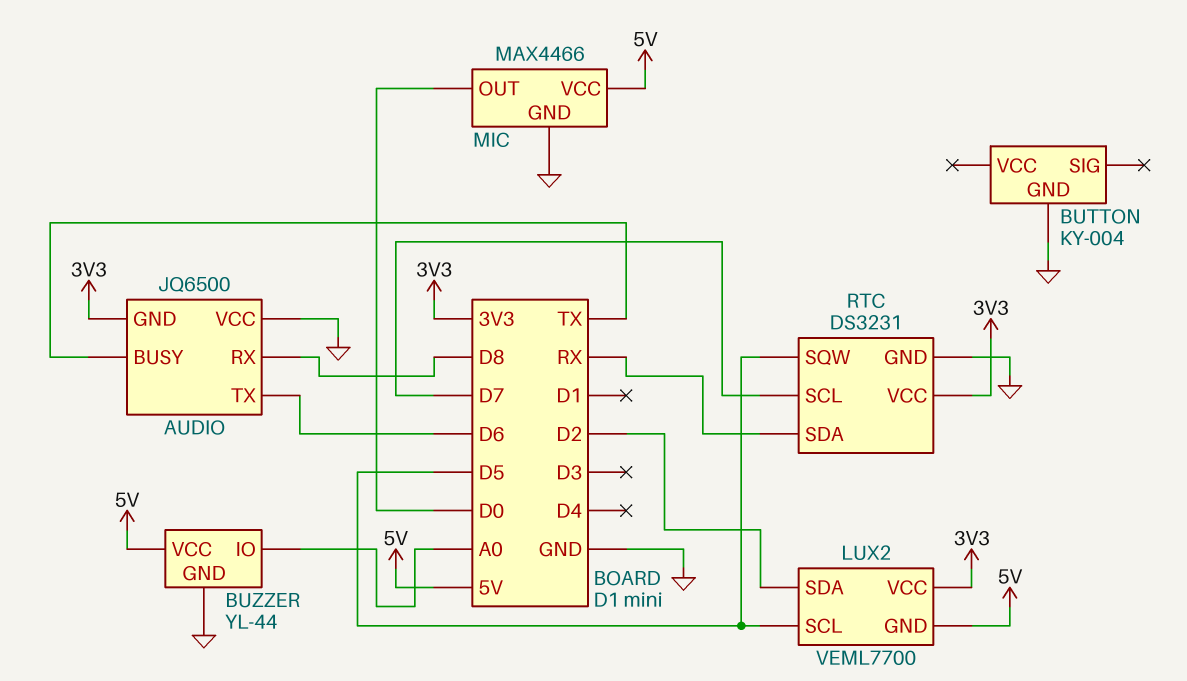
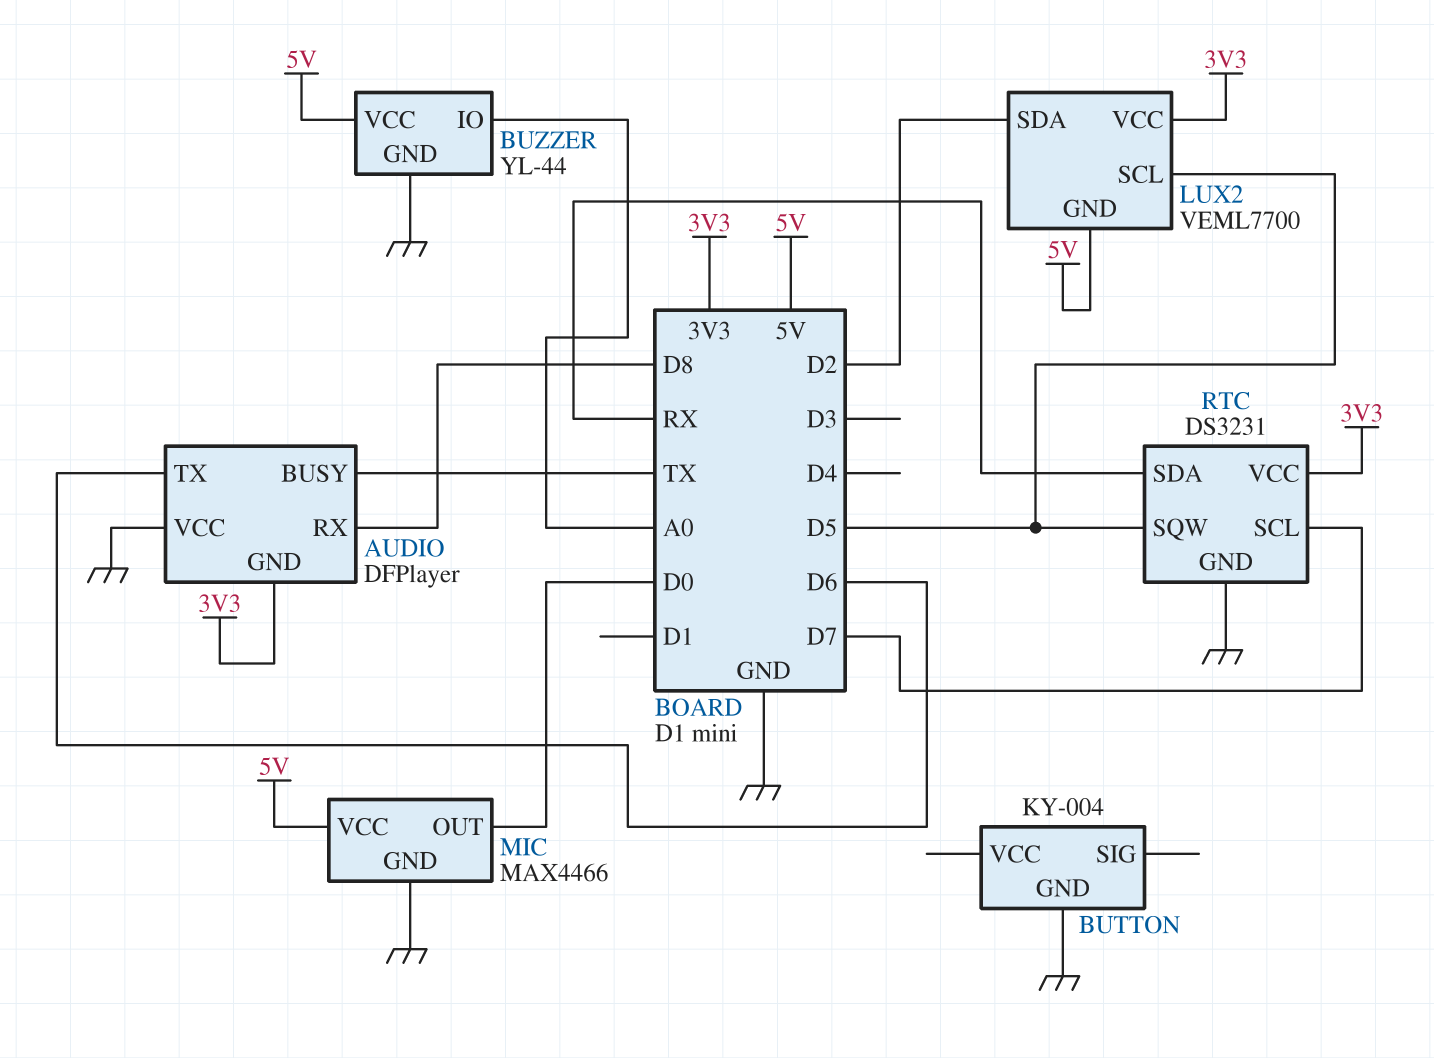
AUDIO: JQ6500 -> DFPlayer

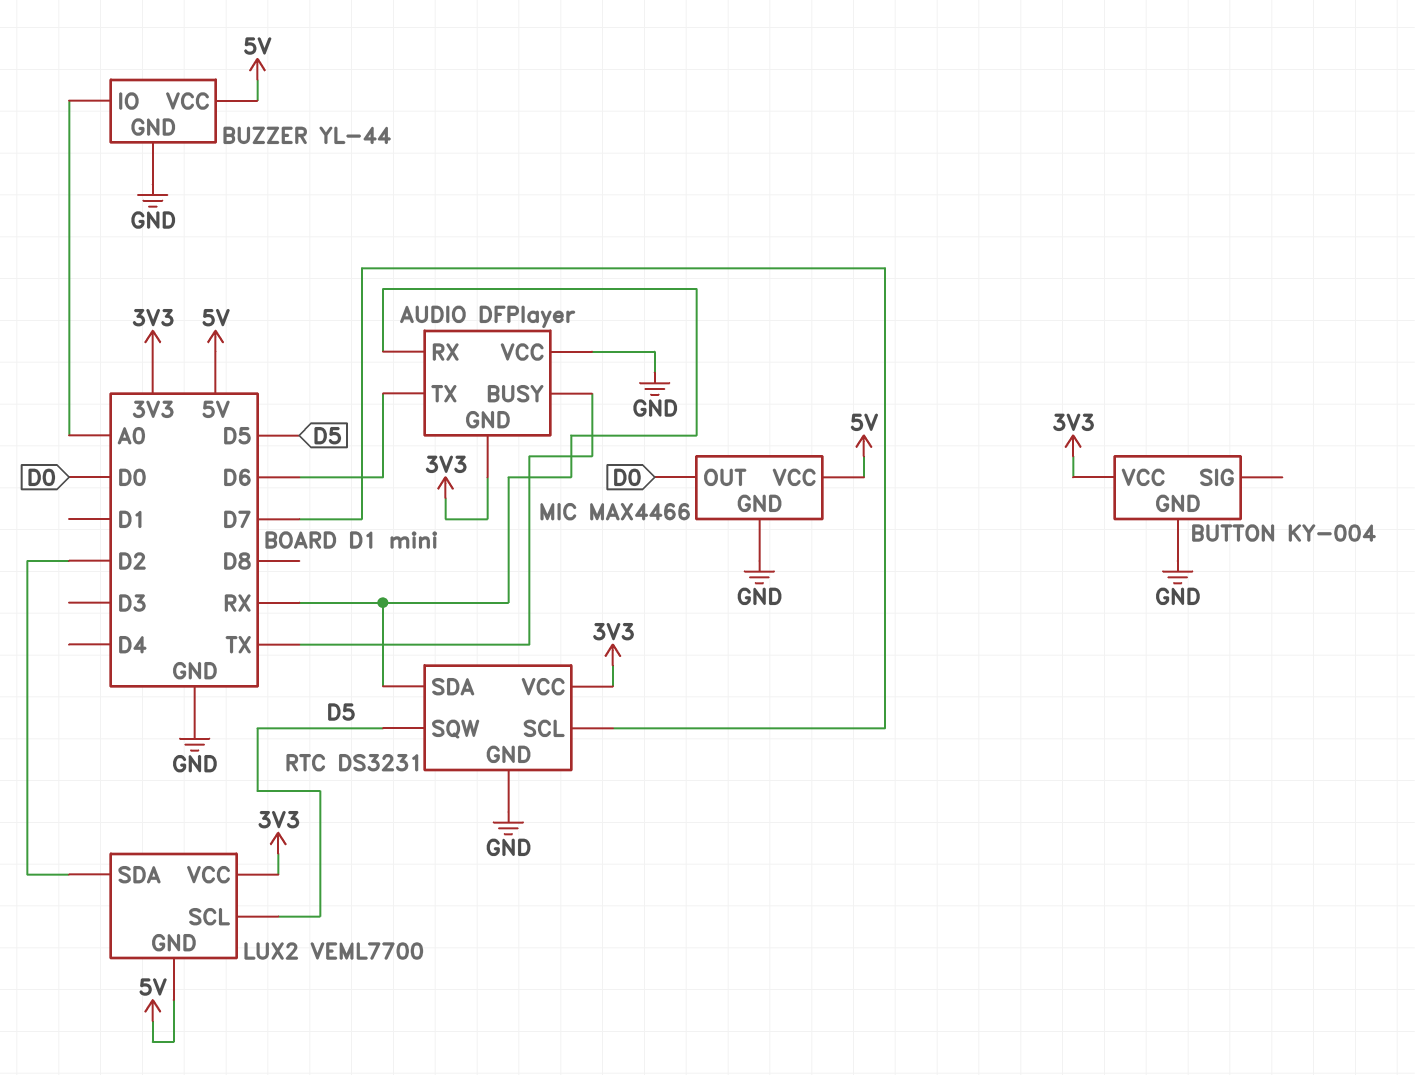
AUDIO pin RX: D8 -> RX
BUTTON pin VCC: none -> 3V3

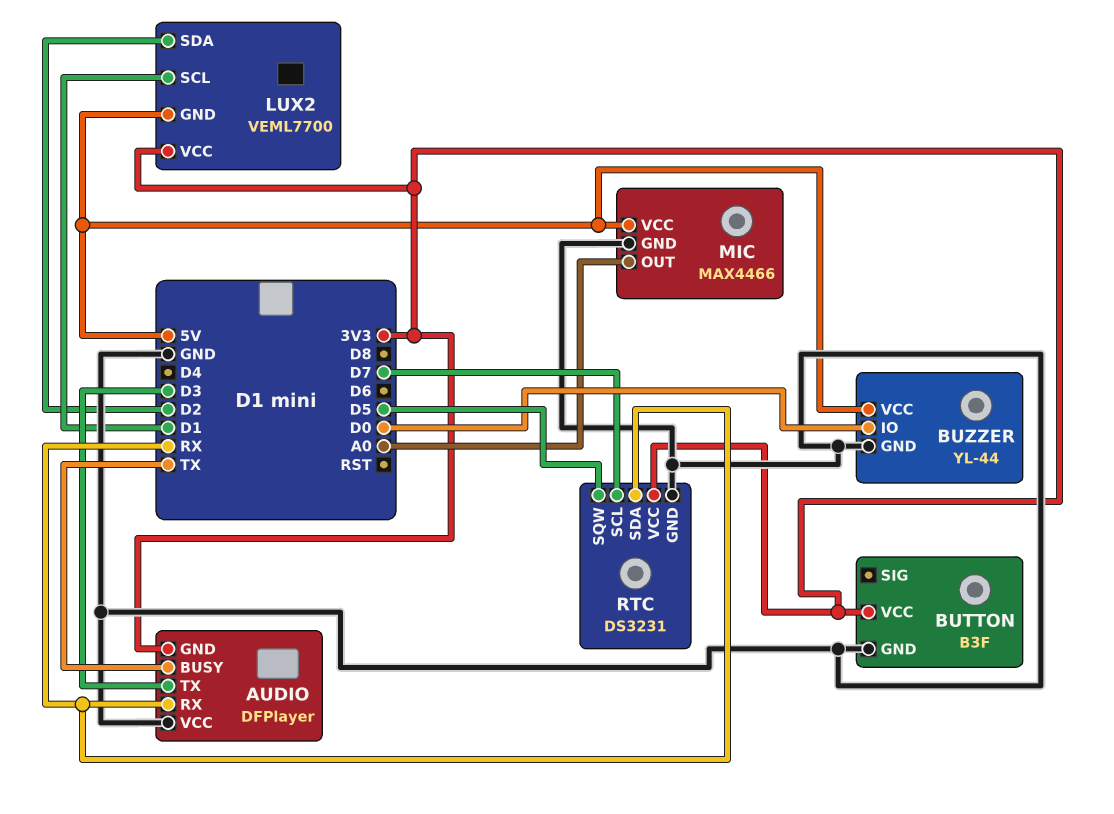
AUDIO pin TX: D6 -> D3
BUTTON: KY-004 -> B3F
BUZZER pin IO: A0 -> D0
LUX2 pin SCL: D5 -> D1
MIC pin OUT: D0 -> A0

